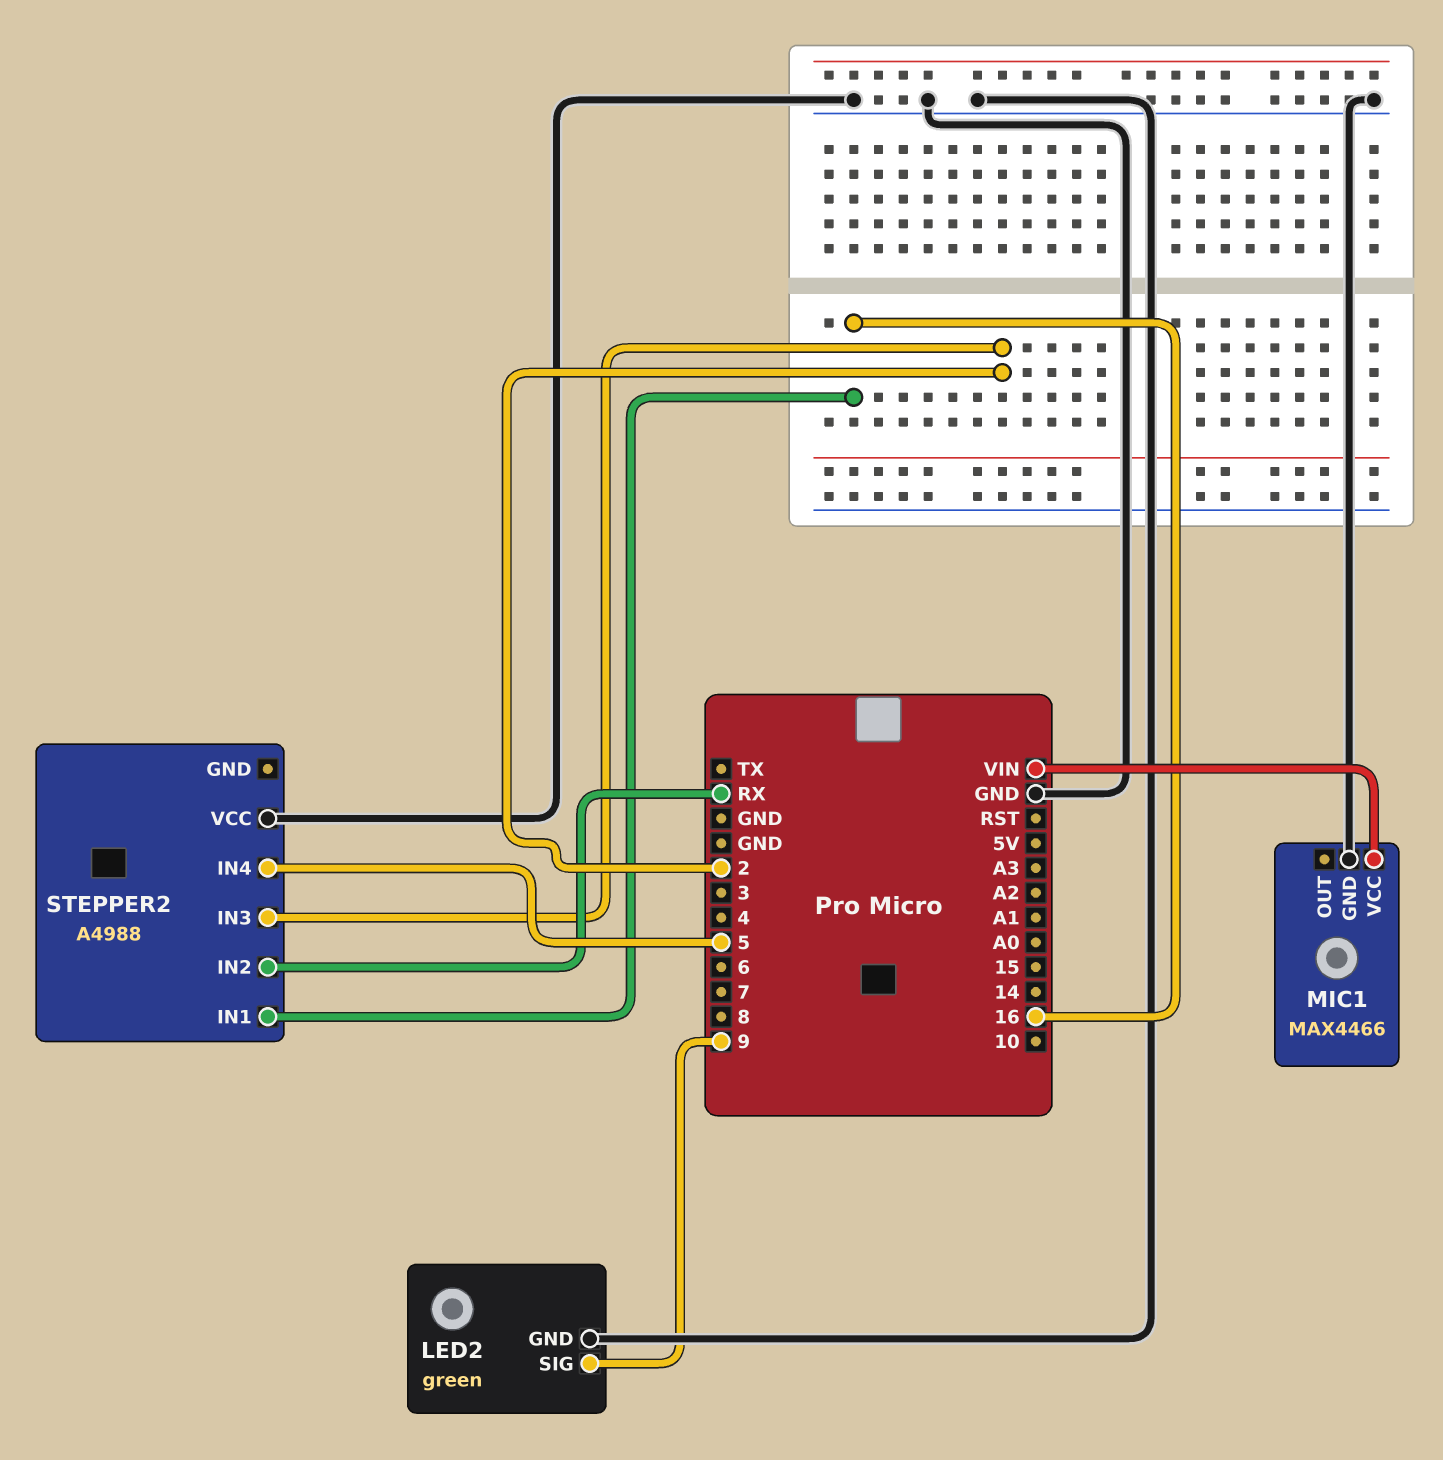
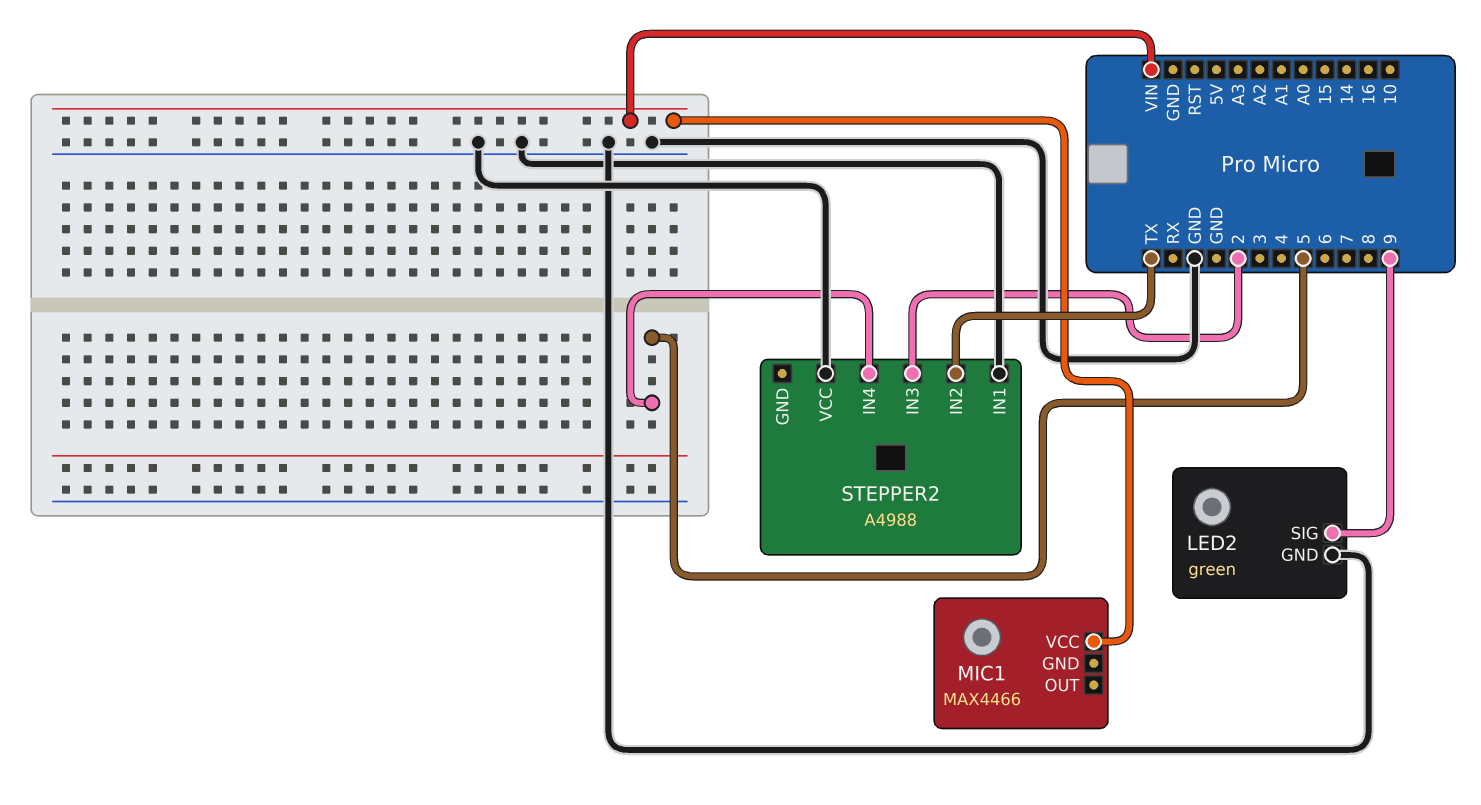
MIC1 pin GND: GND -> none
STEPPER2 pin IN1: 16 -> GND
STEPPER2 pin IN2: RX -> TX

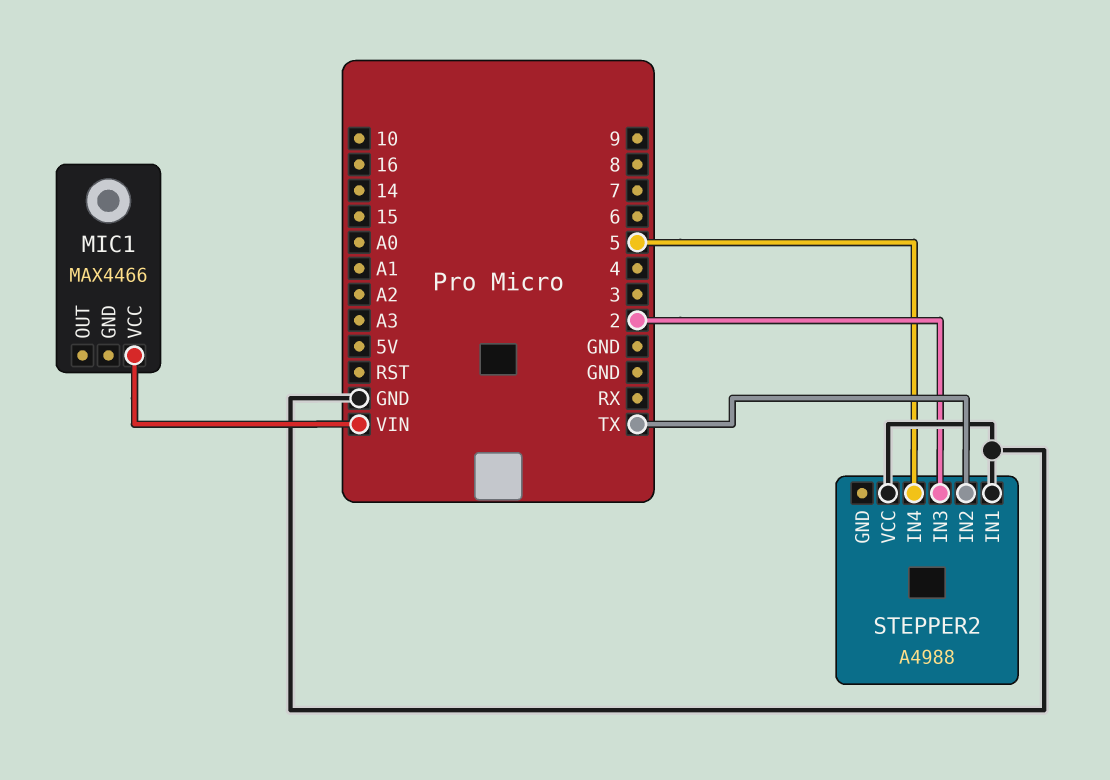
LED2: green -> none
LED2 pin GND: GND -> none
LED2 pin SIG: 9 -> none

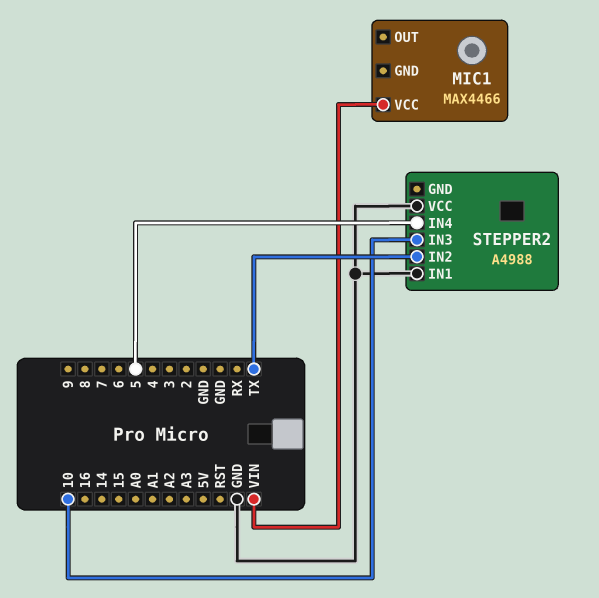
STEPPER2 pin IN3: 2 -> 10

